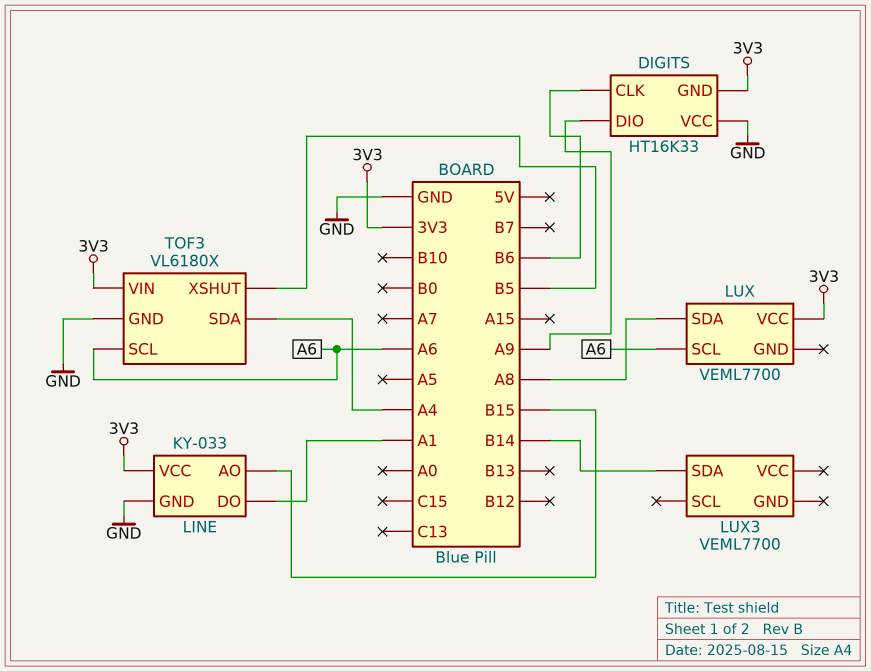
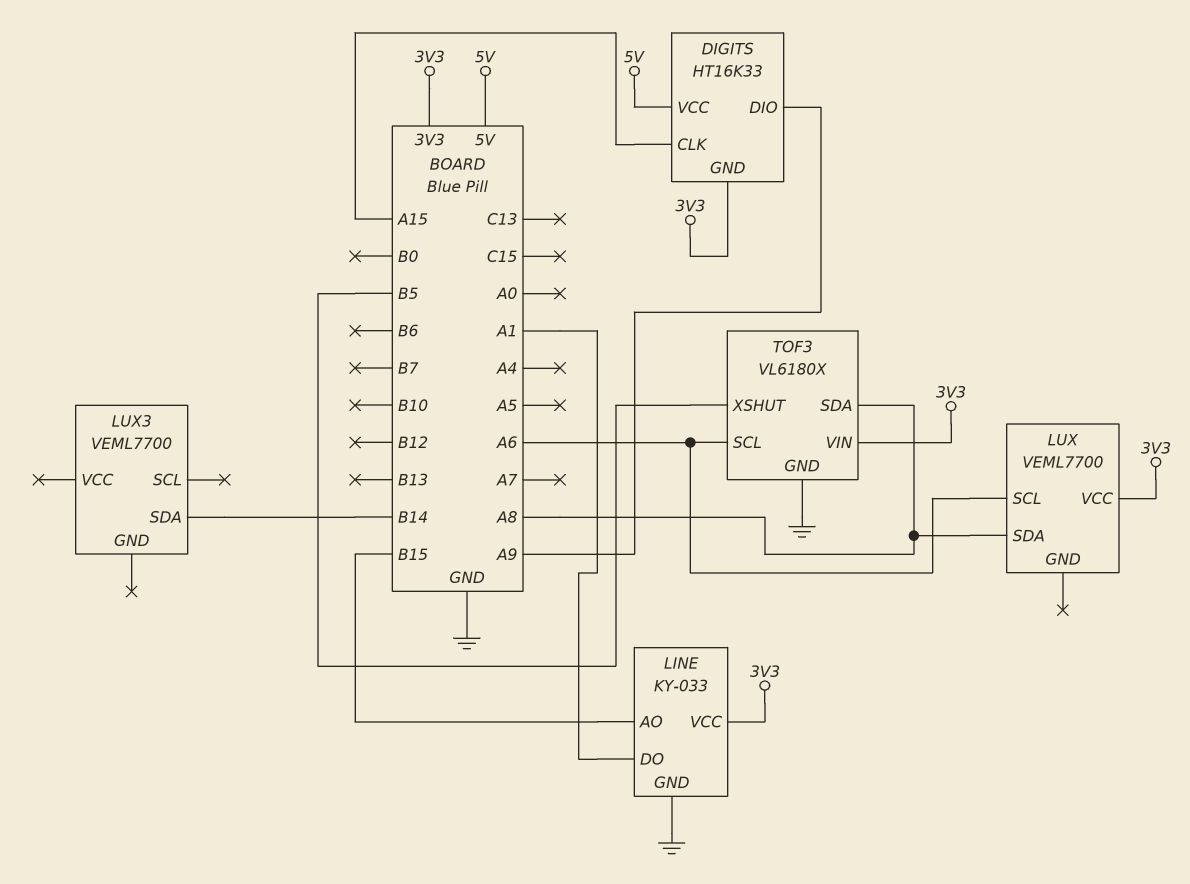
DIGITS pin CLK: B6 -> A15
DIGITS pin VCC: GND -> 5V
TOF3 pin SDA: A4 -> A8

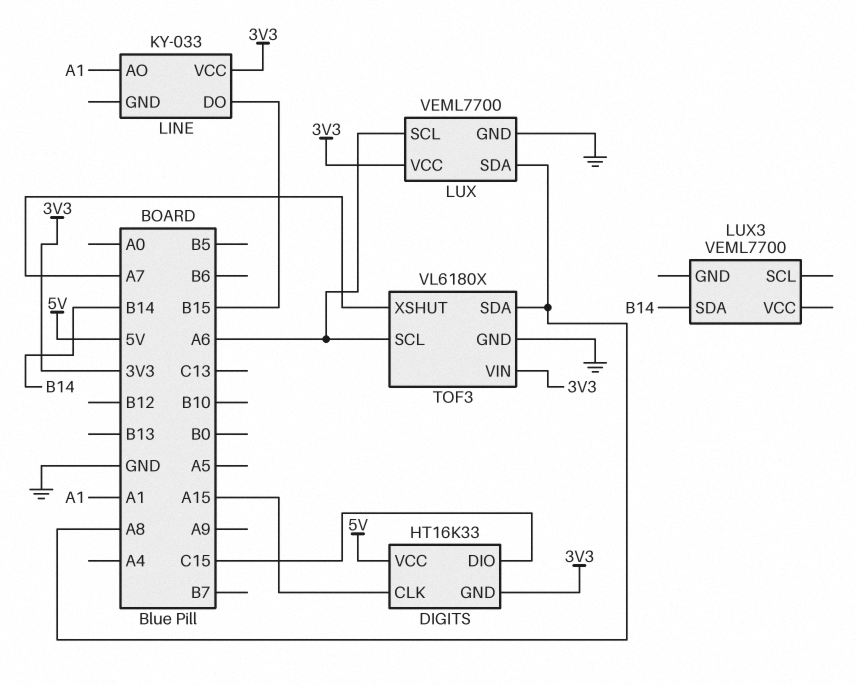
DIGITS pin DIO: A9 -> C15
LINE pin AO: B15 -> A1
LINE pin DO: A1 -> B15
LINE pin GND: GND -> none
LUX pin GND: none -> GND
TOF3 pin XSHUT: B5 -> A7

